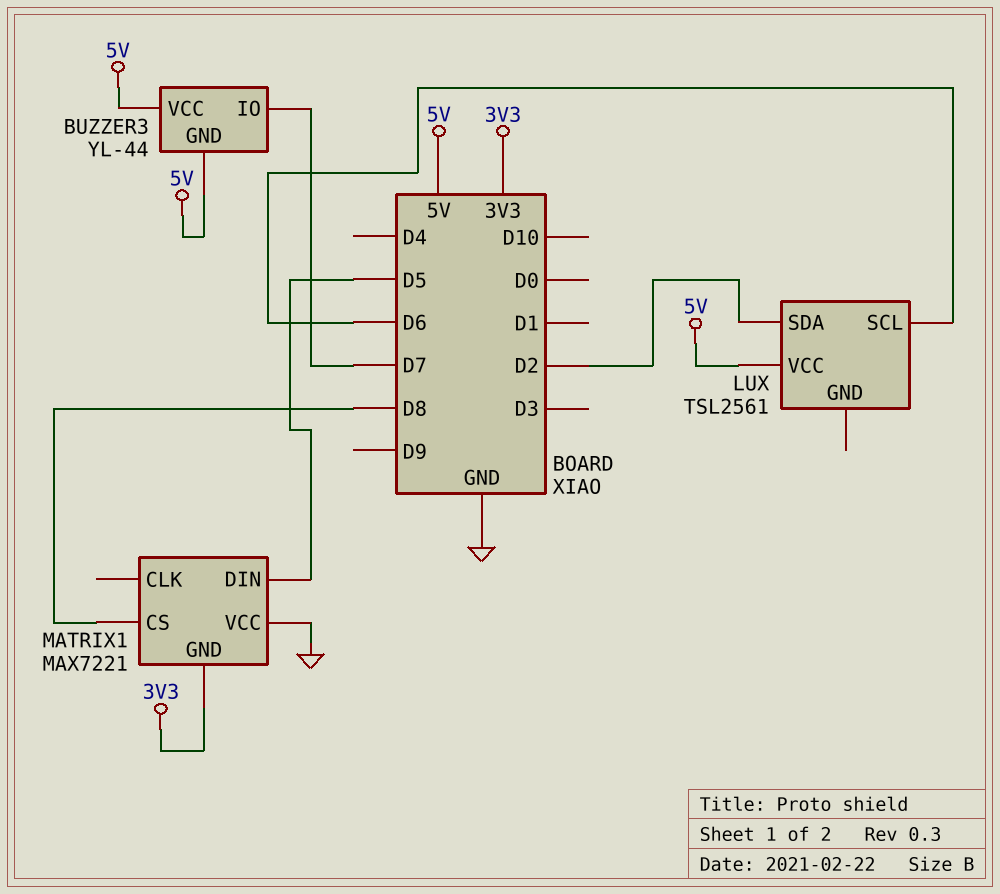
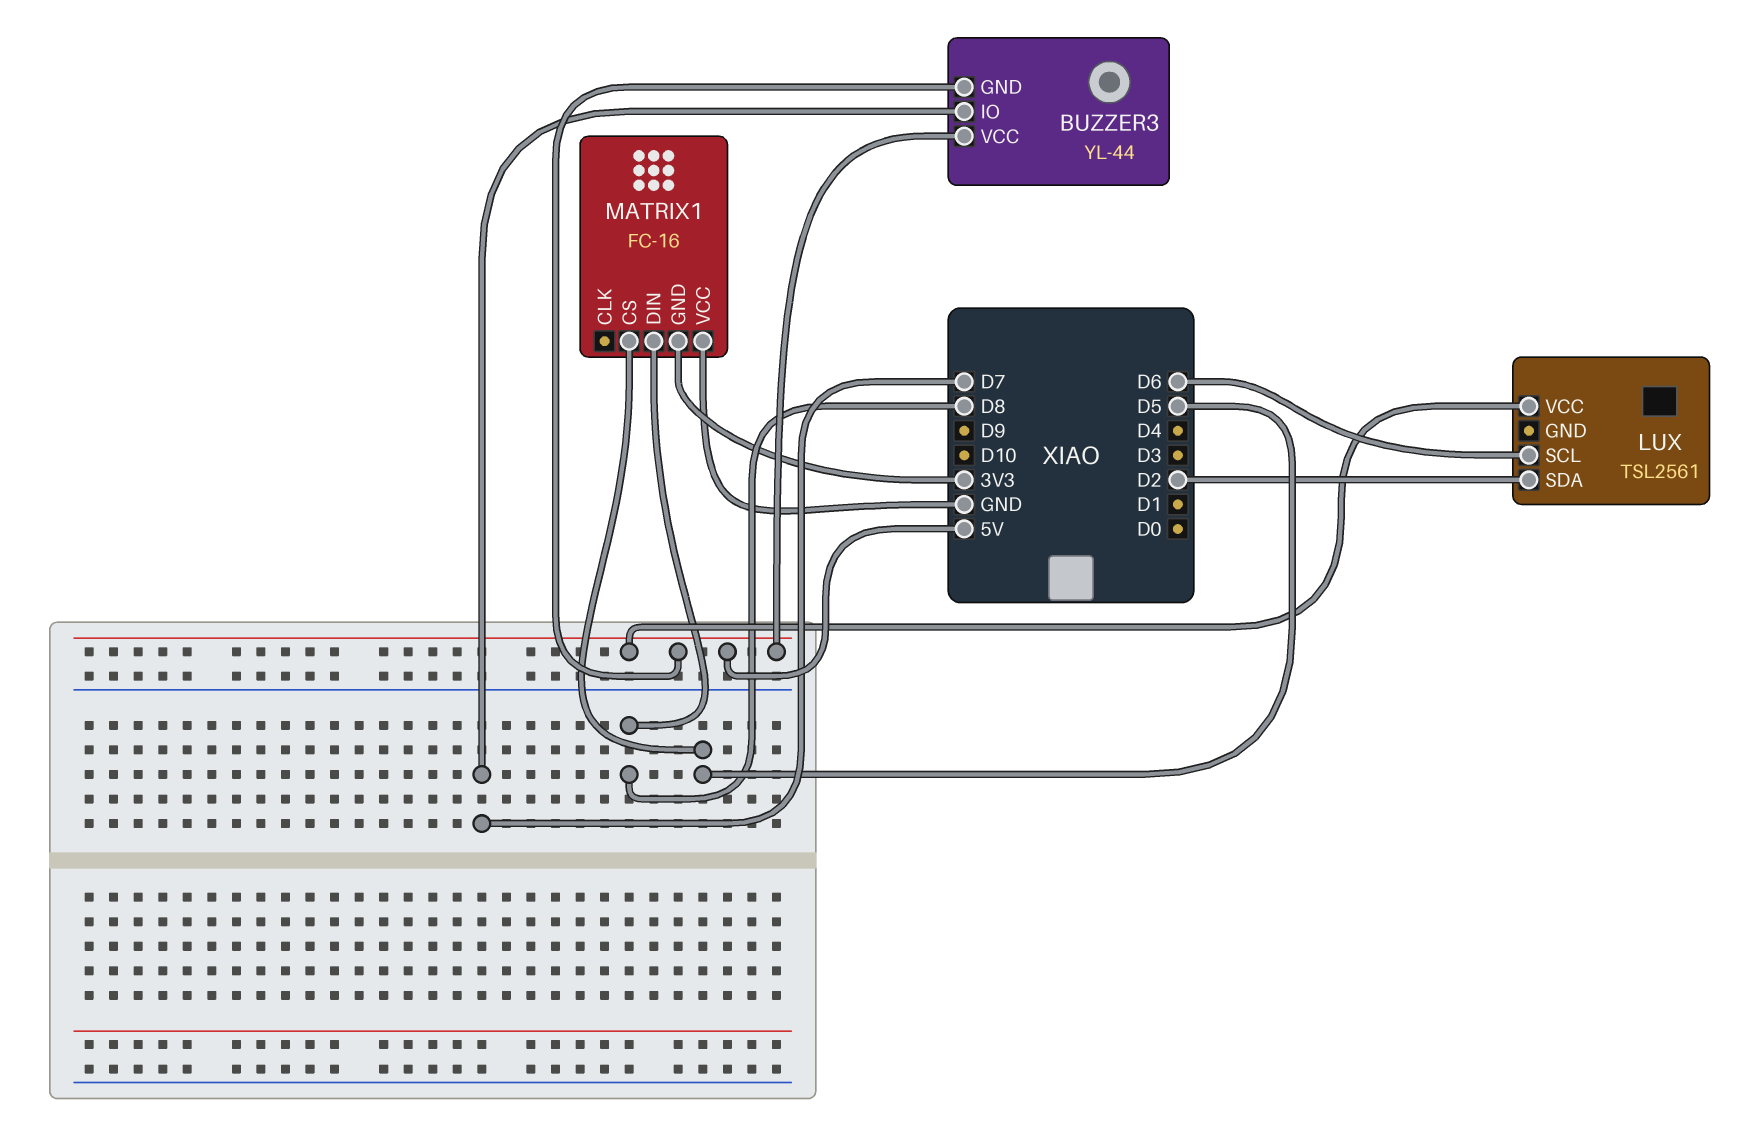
MATRIX1: MAX7221 -> FC-16
MATRIX1 pin CS: D8 -> D5
MATRIX1 pin DIN: D5 -> D8

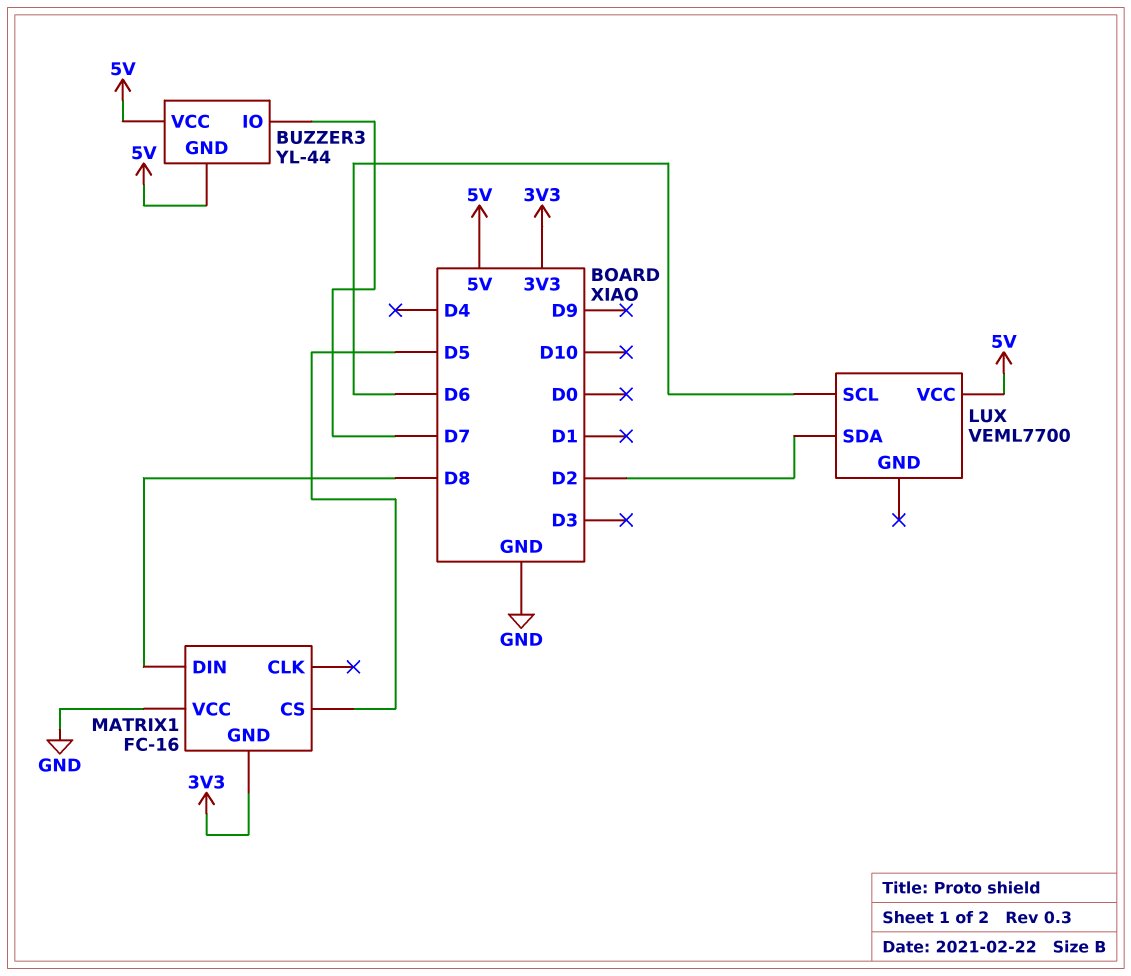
LUX: TSL2561 -> VEML7700

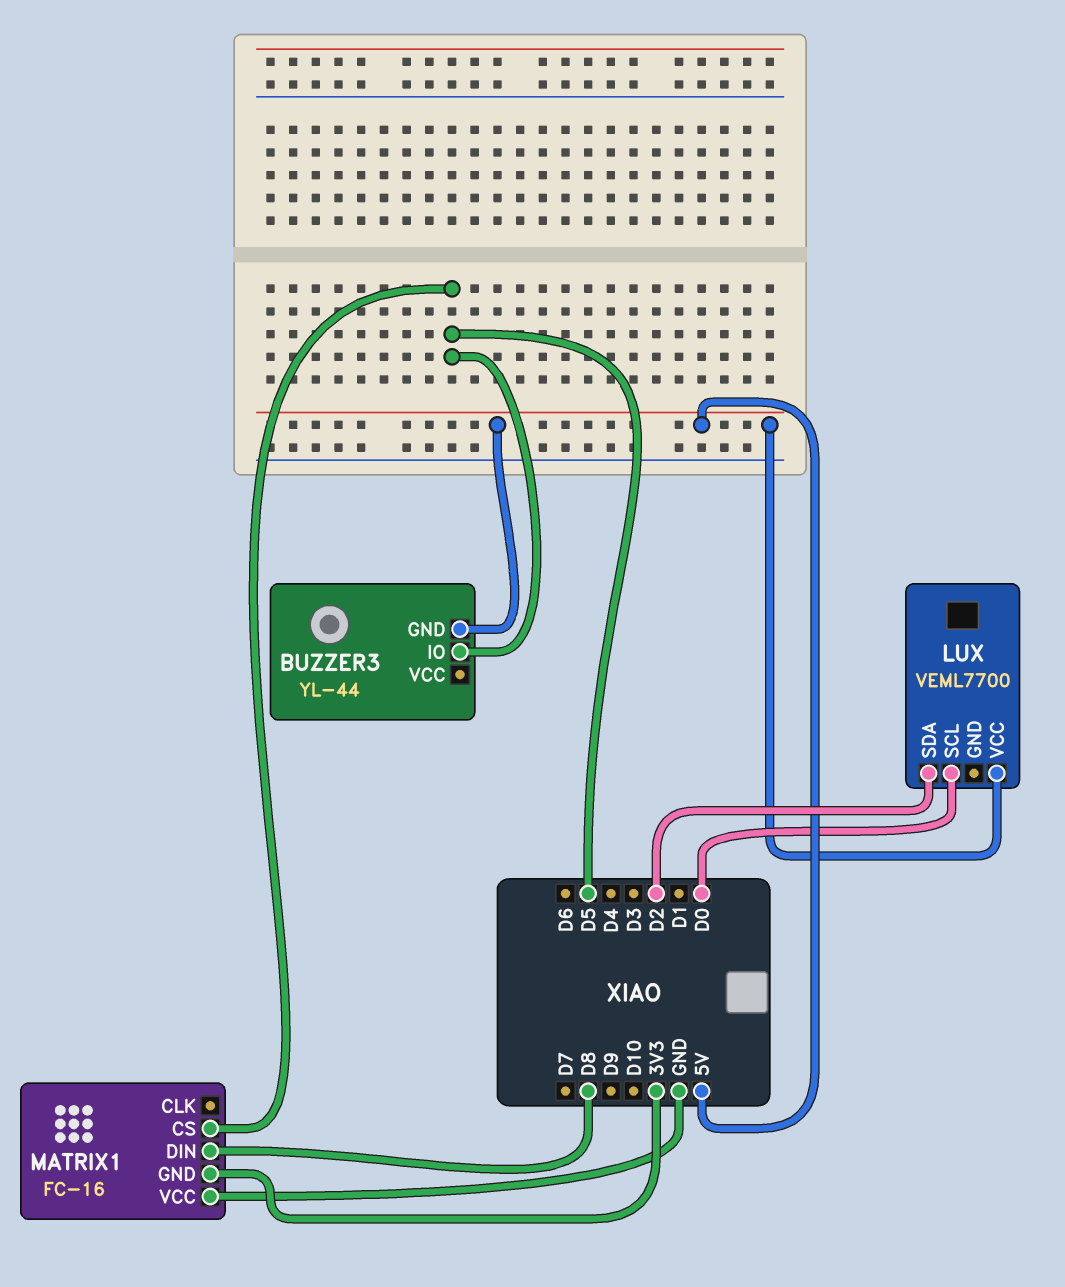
BUZZER3 pin IO: D7 -> D5
BUZZER3 pin VCC: 5V -> none
LUX pin SCL: D6 -> D0

